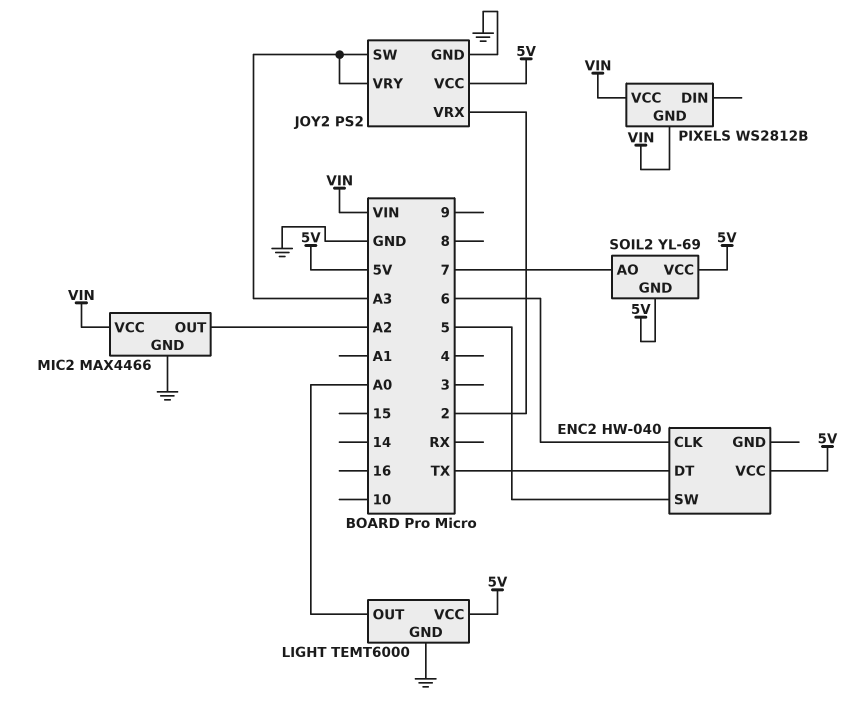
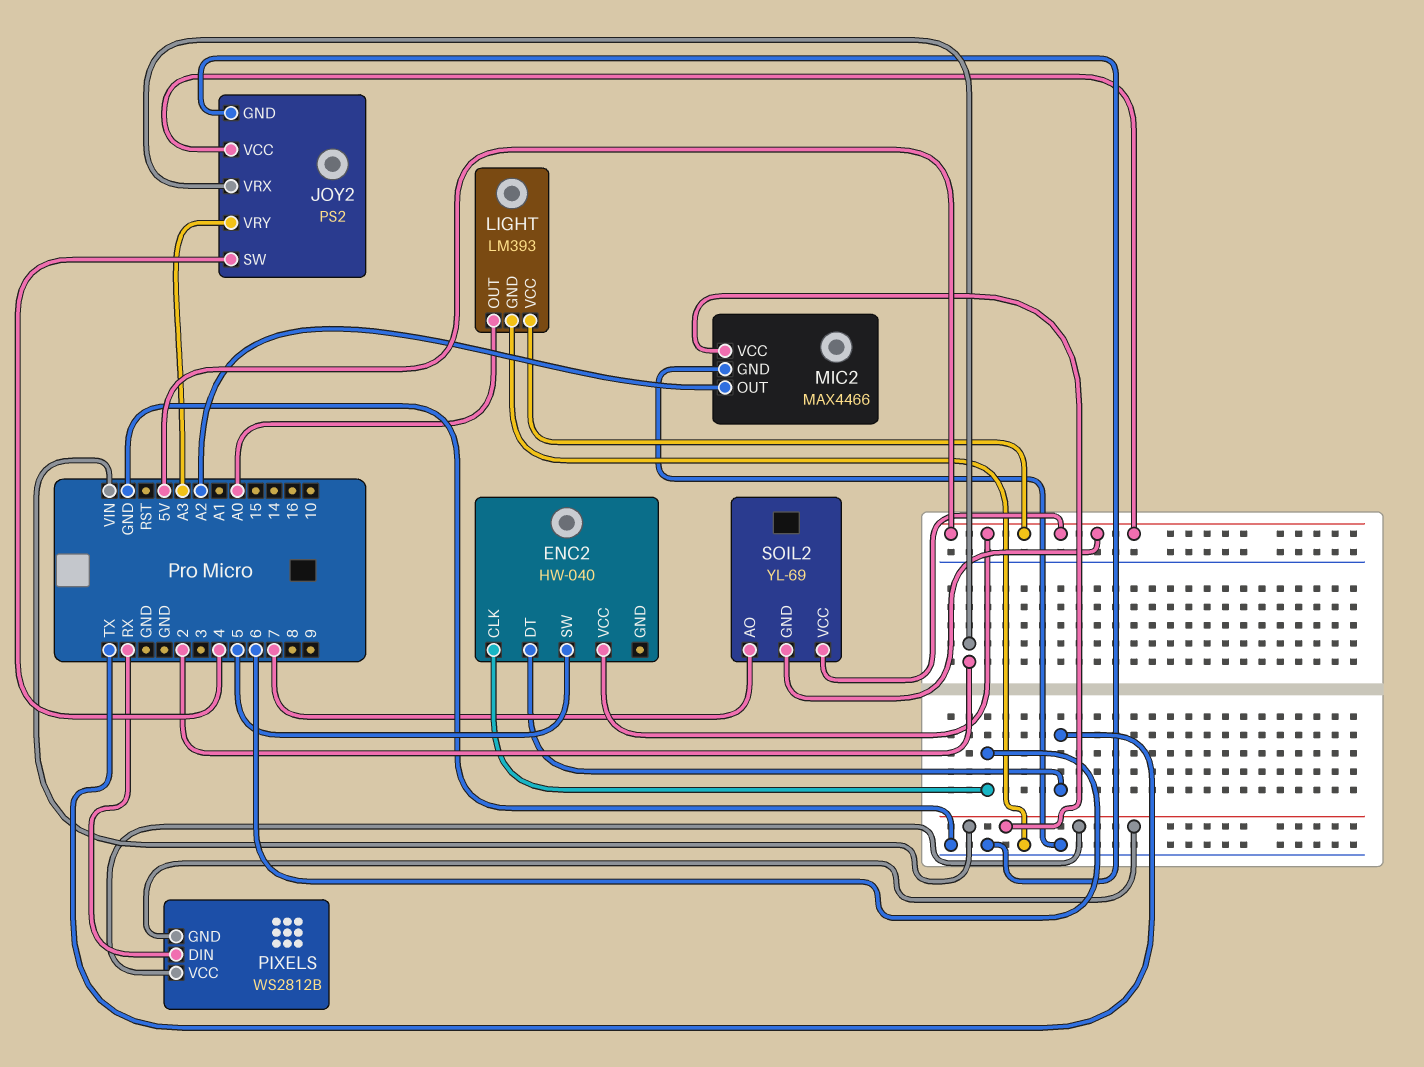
JOY2 pin SW: A3 -> 4
LIGHT: TEMT6000 -> LM393
PIXELS pin DIN: none -> RX

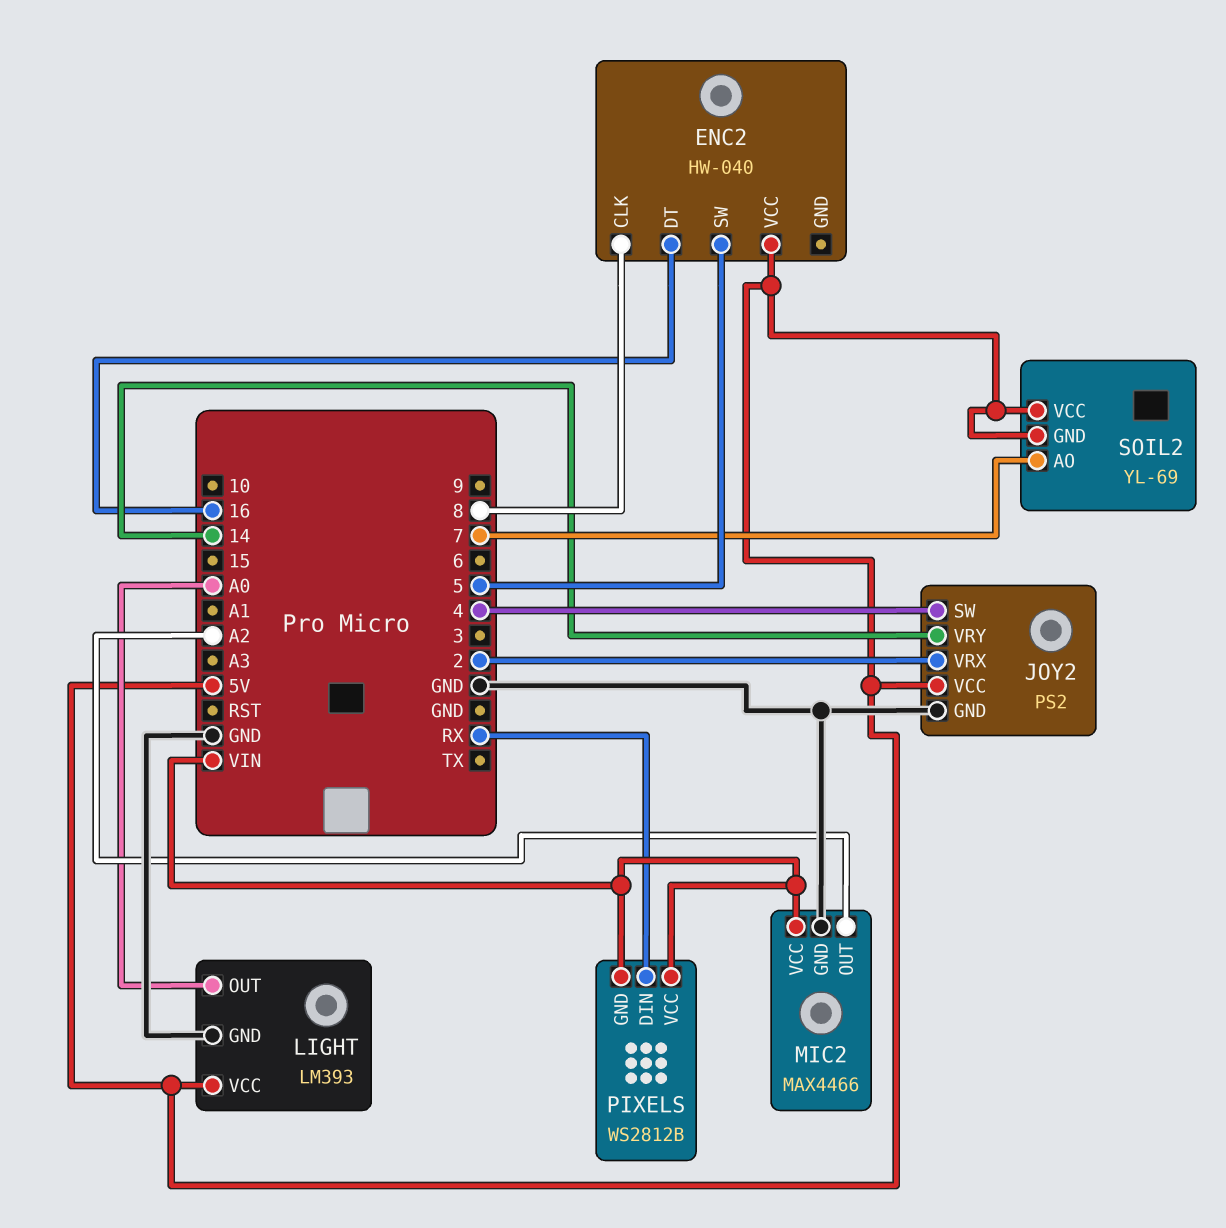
ENC2 pin CLK: 6 -> 8
ENC2 pin DT: TX -> 16
JOY2 pin VRY: A3 -> 14

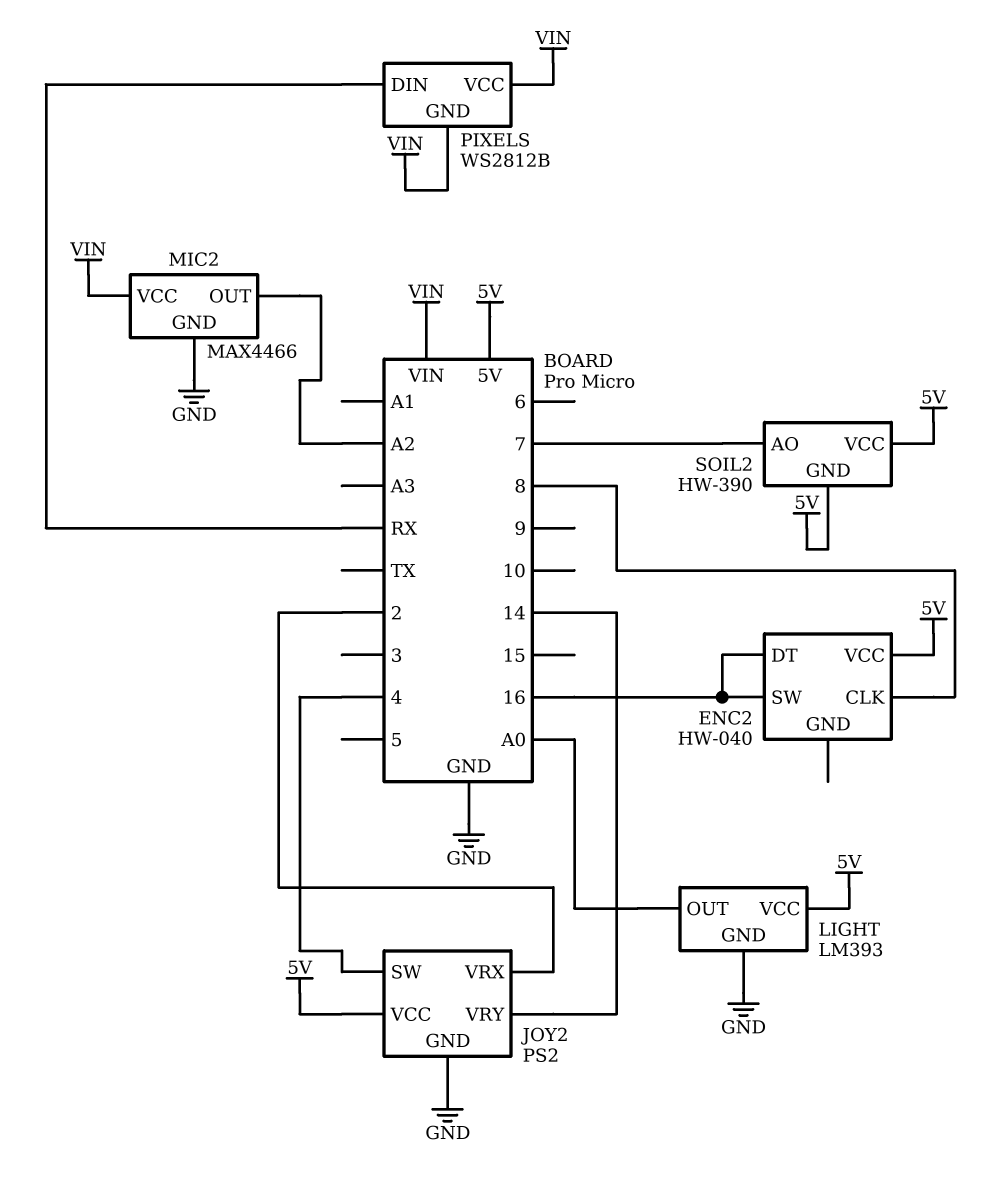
ENC2 pin SW: 5 -> 16
SOIL2: YL-69 -> HW-390

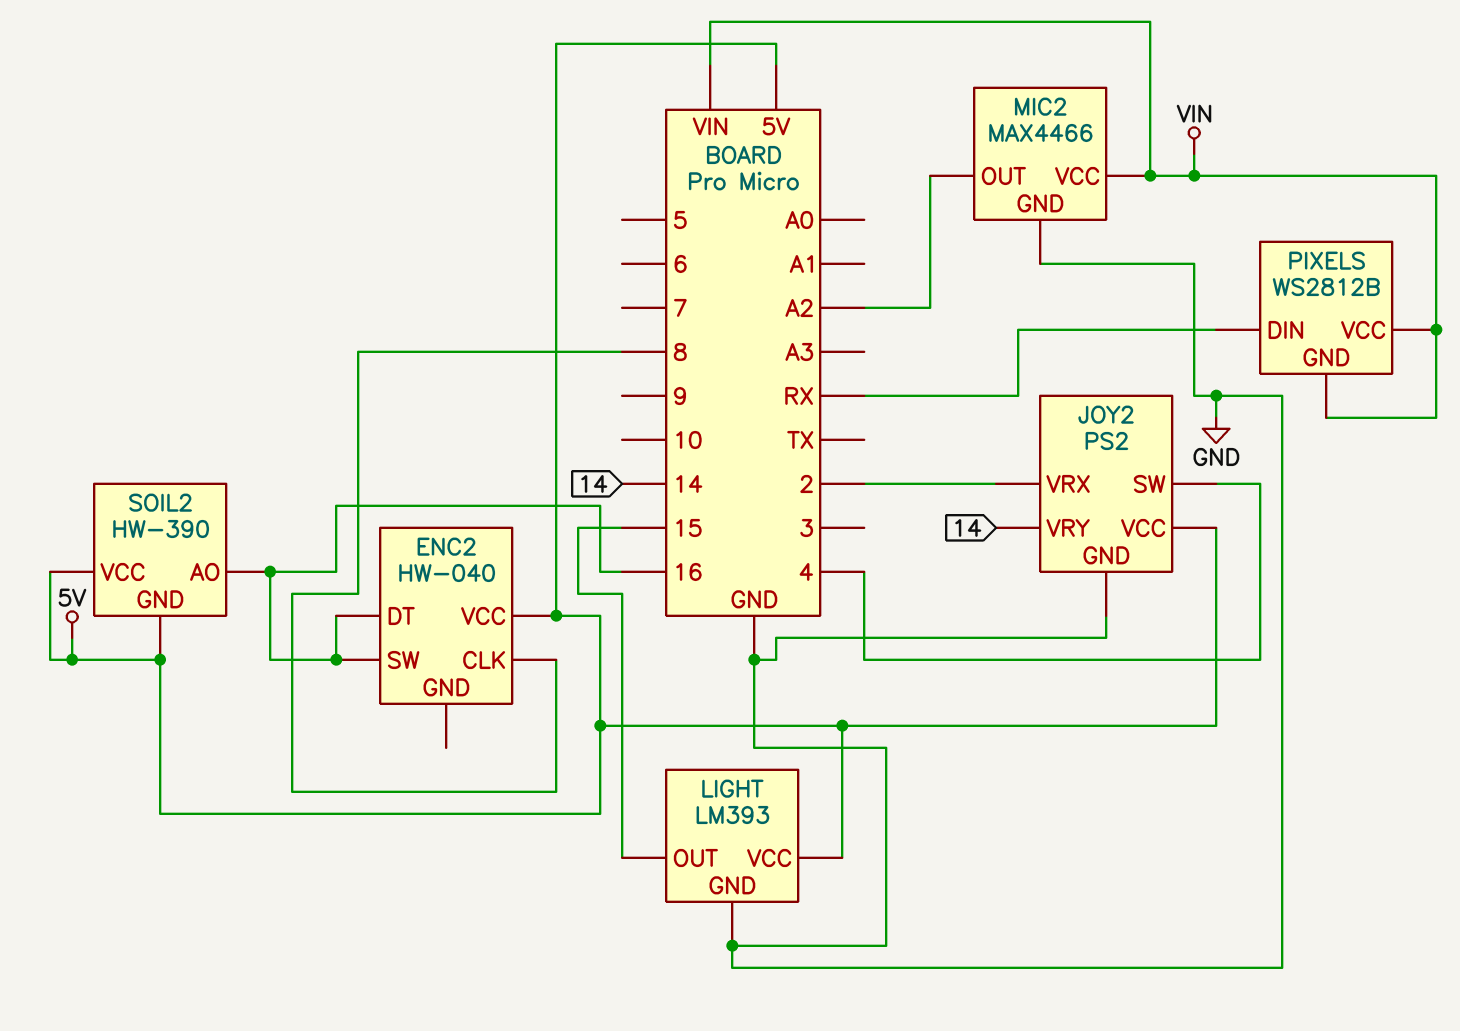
LIGHT pin OUT: A0 -> 15
SOIL2 pin AO: 7 -> 16

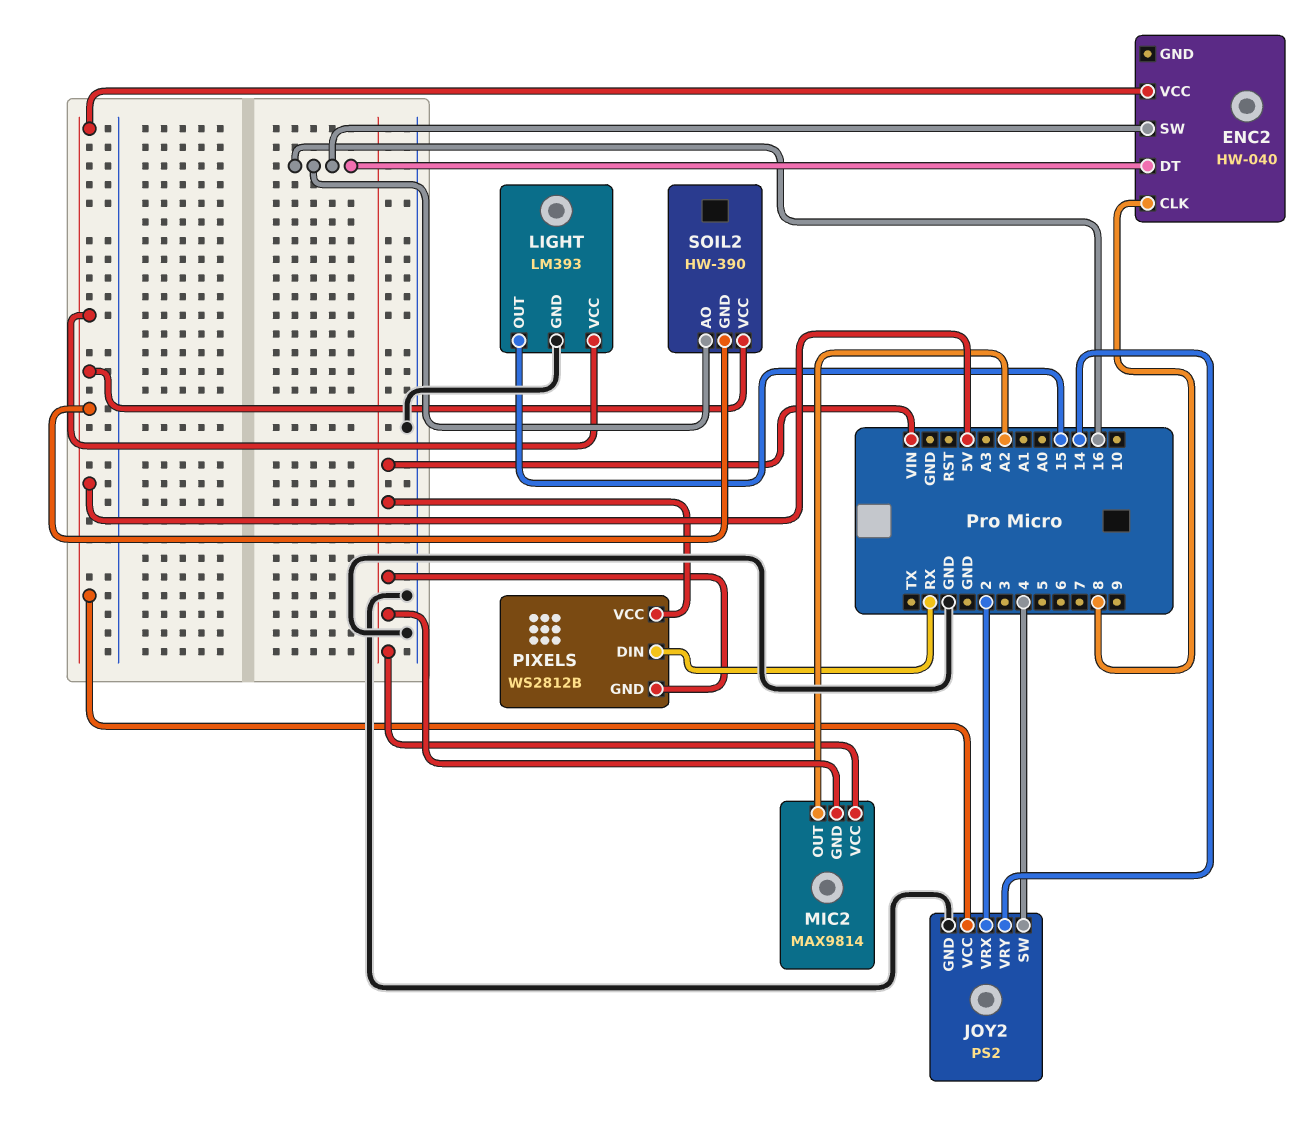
MIC2: MAX4466 -> MAX9814
MIC2 pin GND: GND -> VIN

